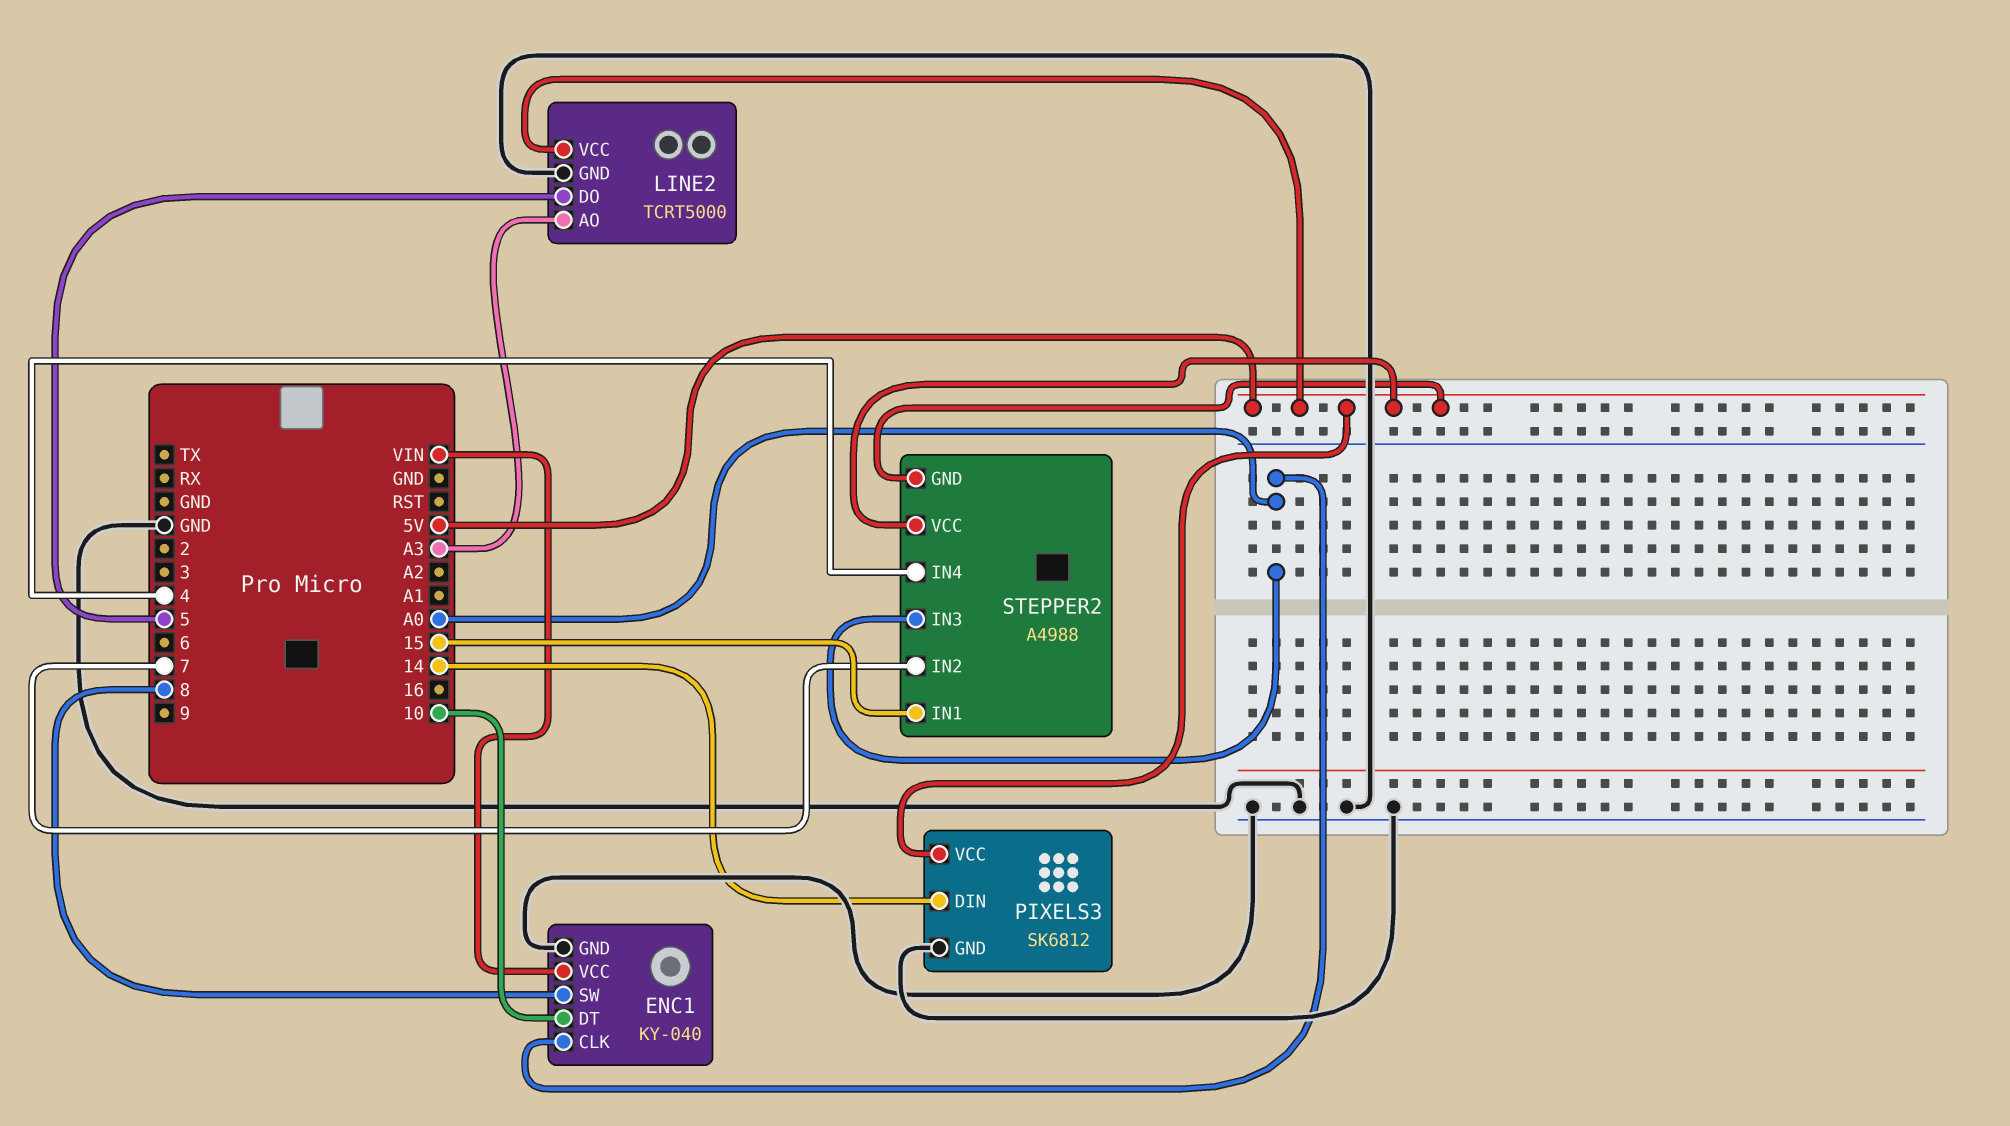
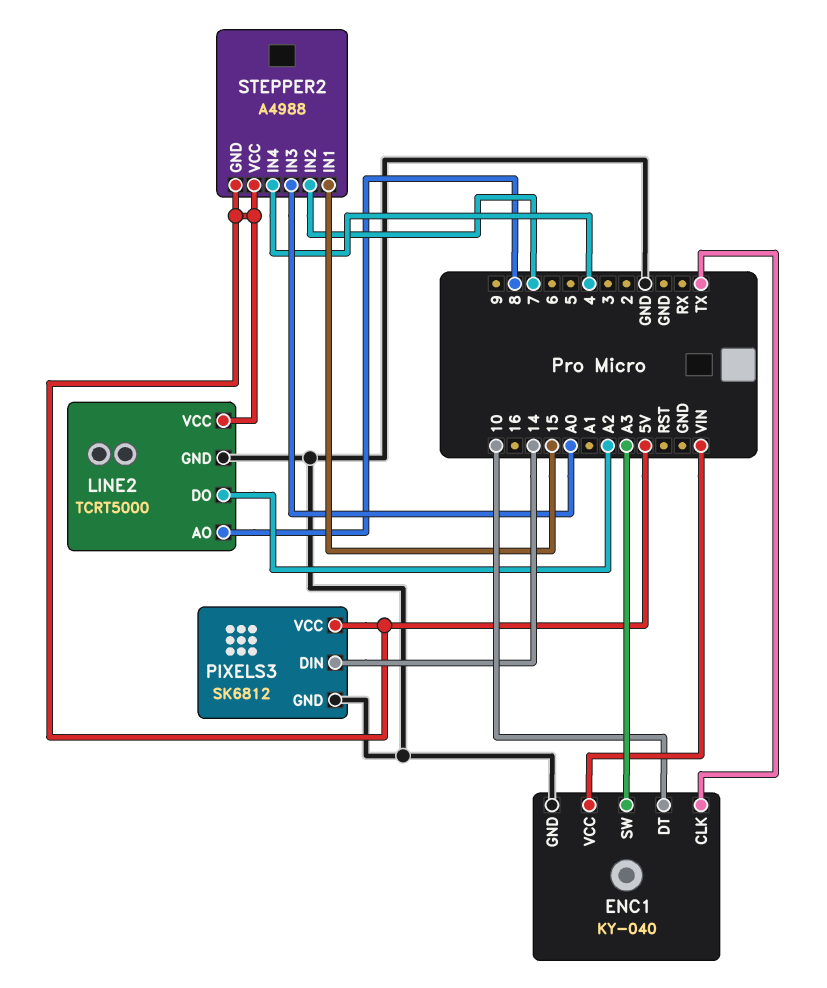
ENC1 pin CLK: A0 -> TX
ENC1 pin SW: 8 -> A3
LINE2 pin AO: A3 -> 8
LINE2 pin DO: 5 -> A2

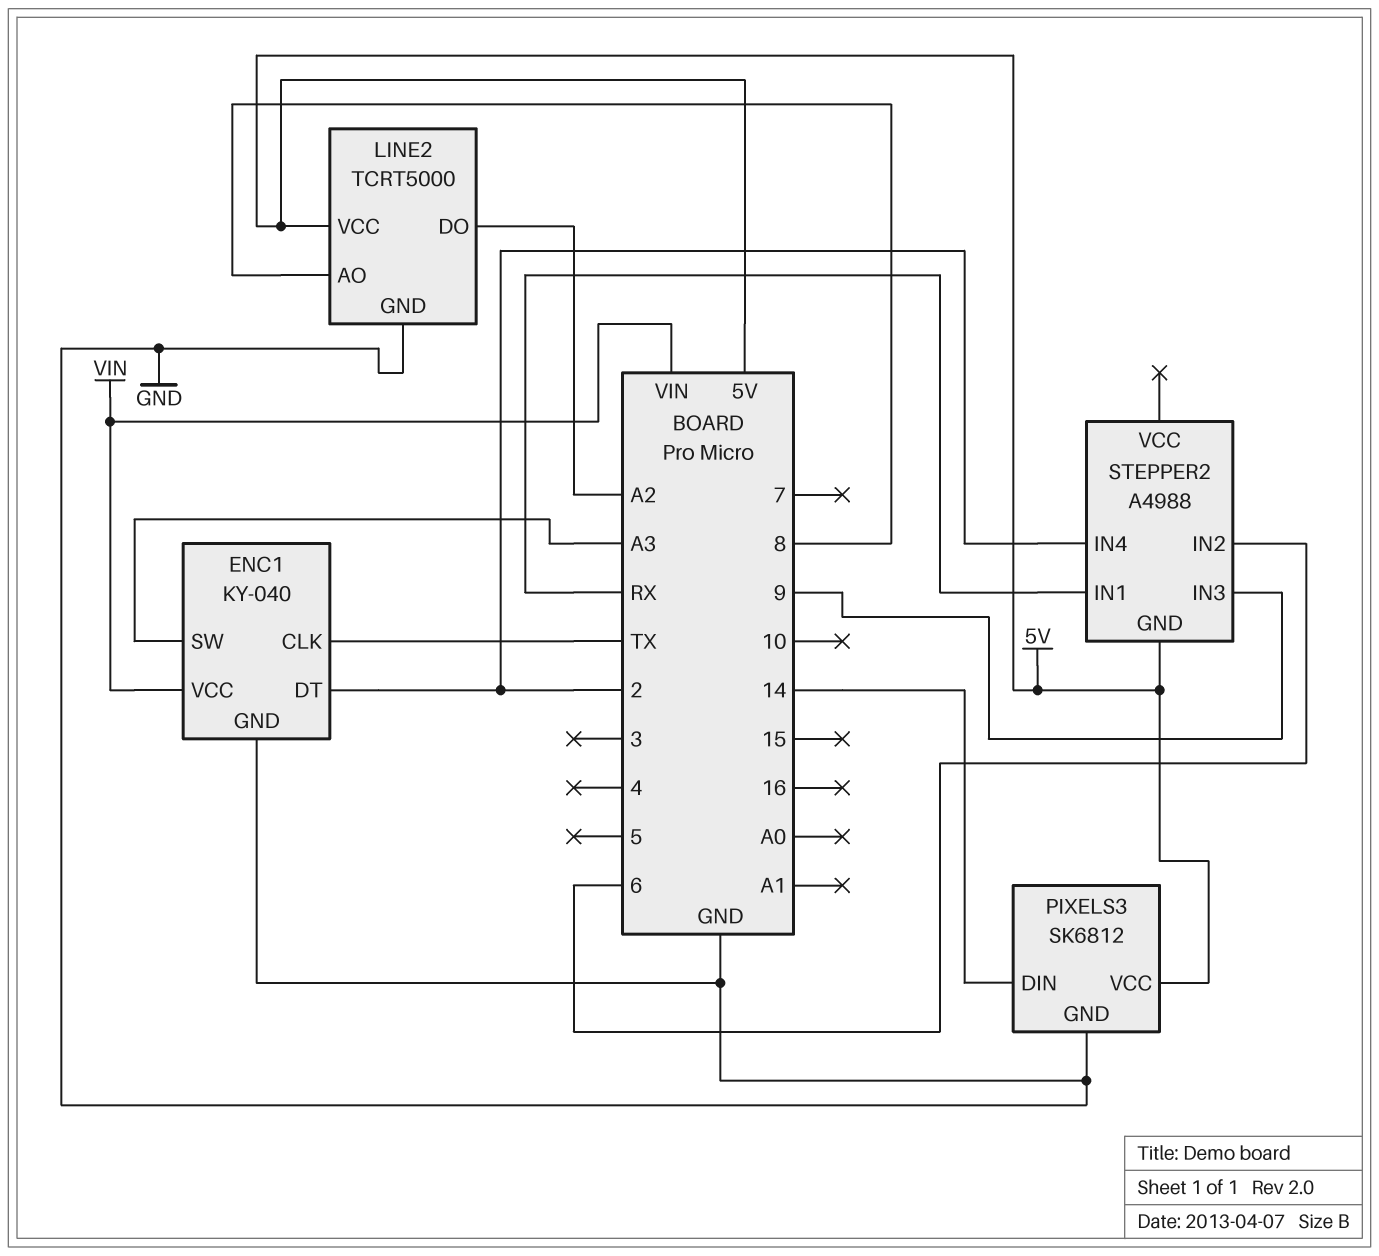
ENC1 pin DT: 10 -> 2
STEPPER2 pin IN1: 15 -> RX
STEPPER2 pin IN2: 7 -> 6
STEPPER2 pin IN3: A0 -> 9
STEPPER2 pin IN4: 4 -> 2
STEPPER2 pin VCC: 5V -> none

